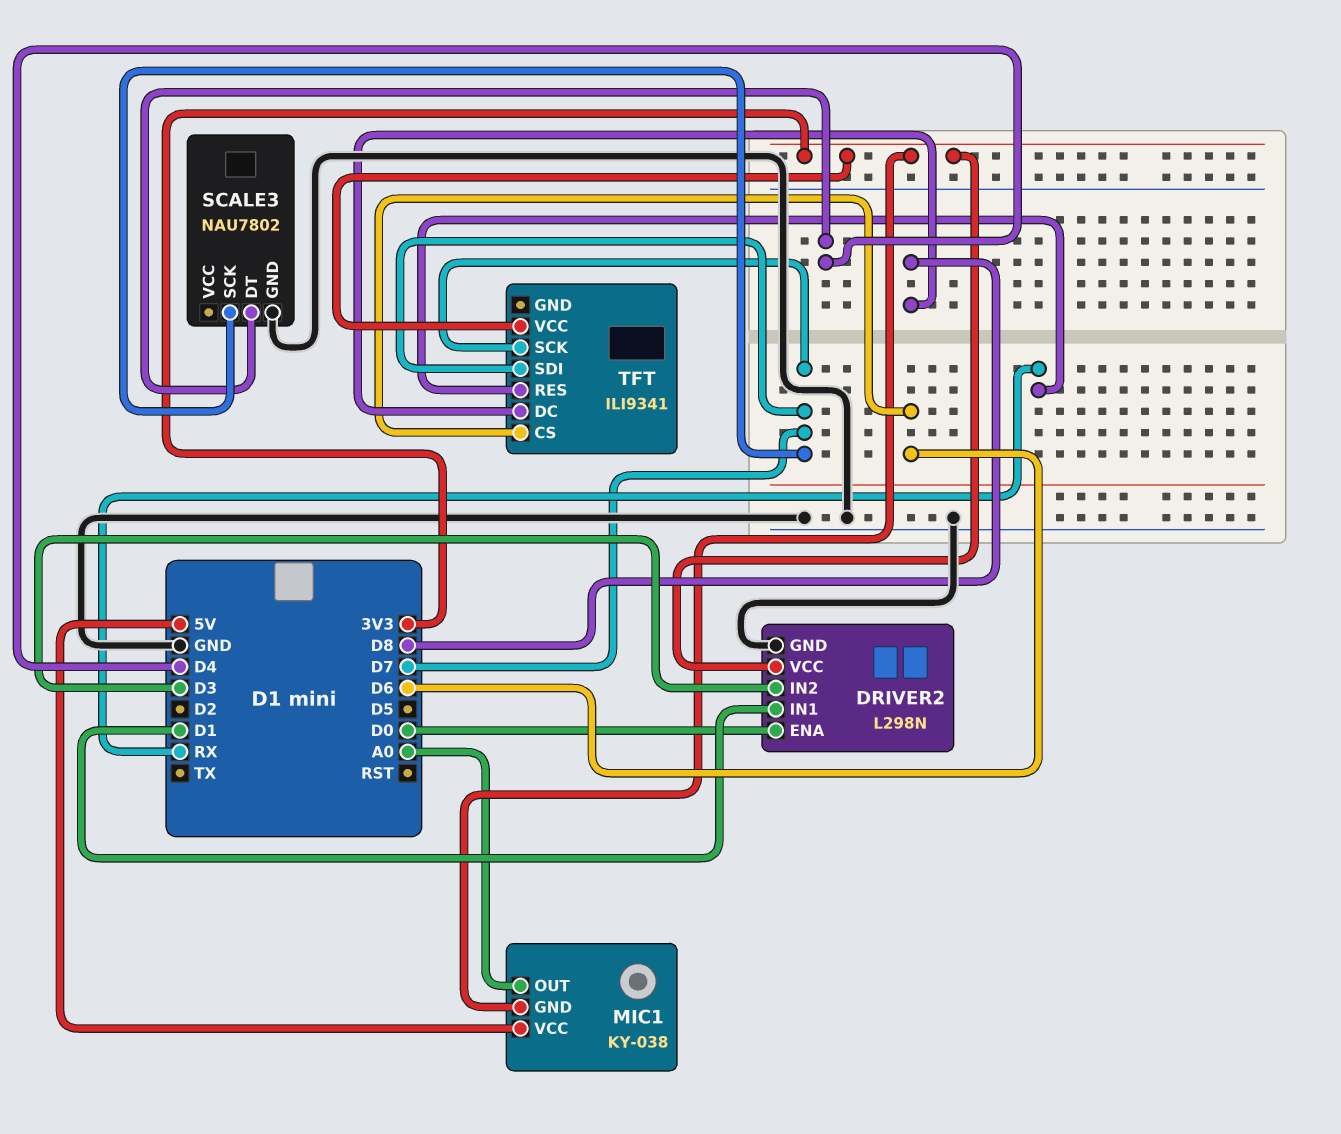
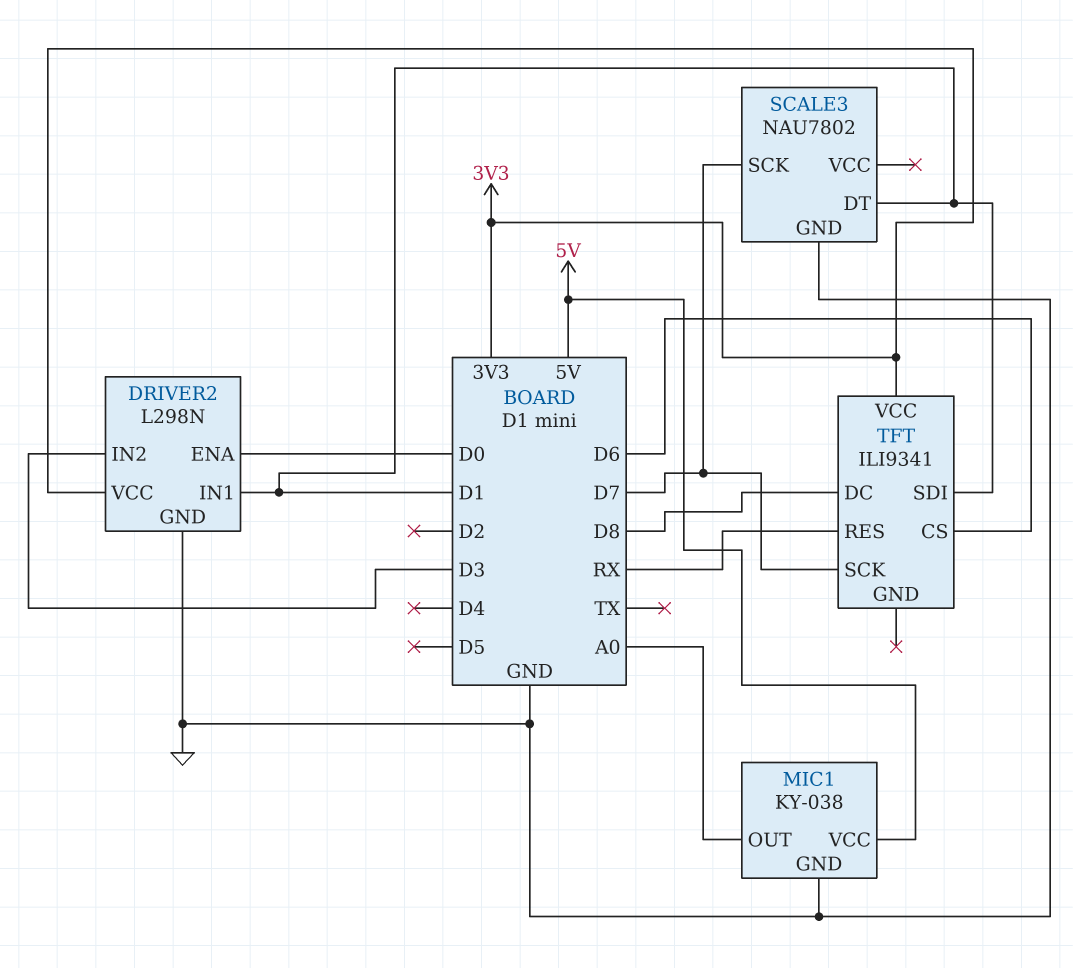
MIC1 pin GND: 3V3 -> GND
SCALE3 pin DT: D4 -> D1
TFT pin SDI: D7 -> D1

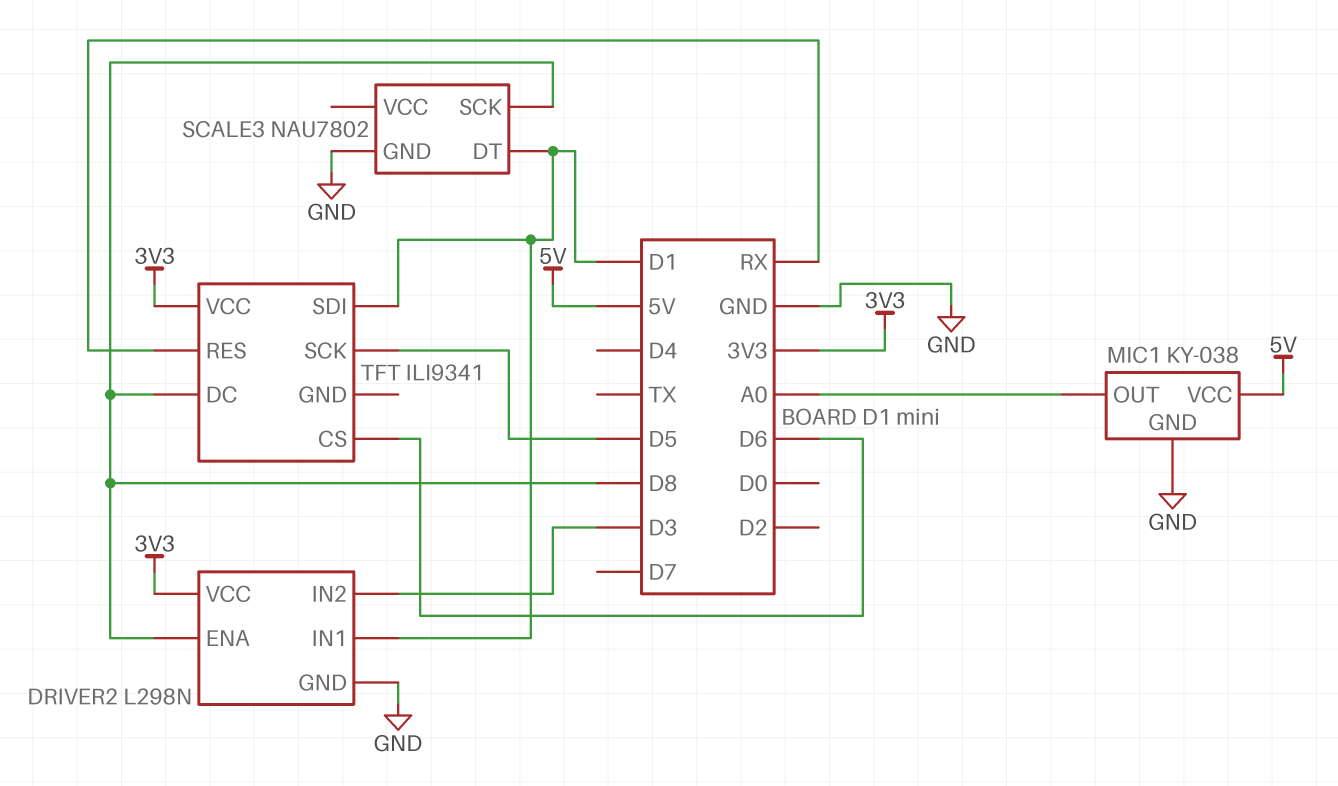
DRIVER2 pin ENA: D0 -> D8
SCALE3 pin SCK: D7 -> D8
TFT pin SCK: D7 -> D5

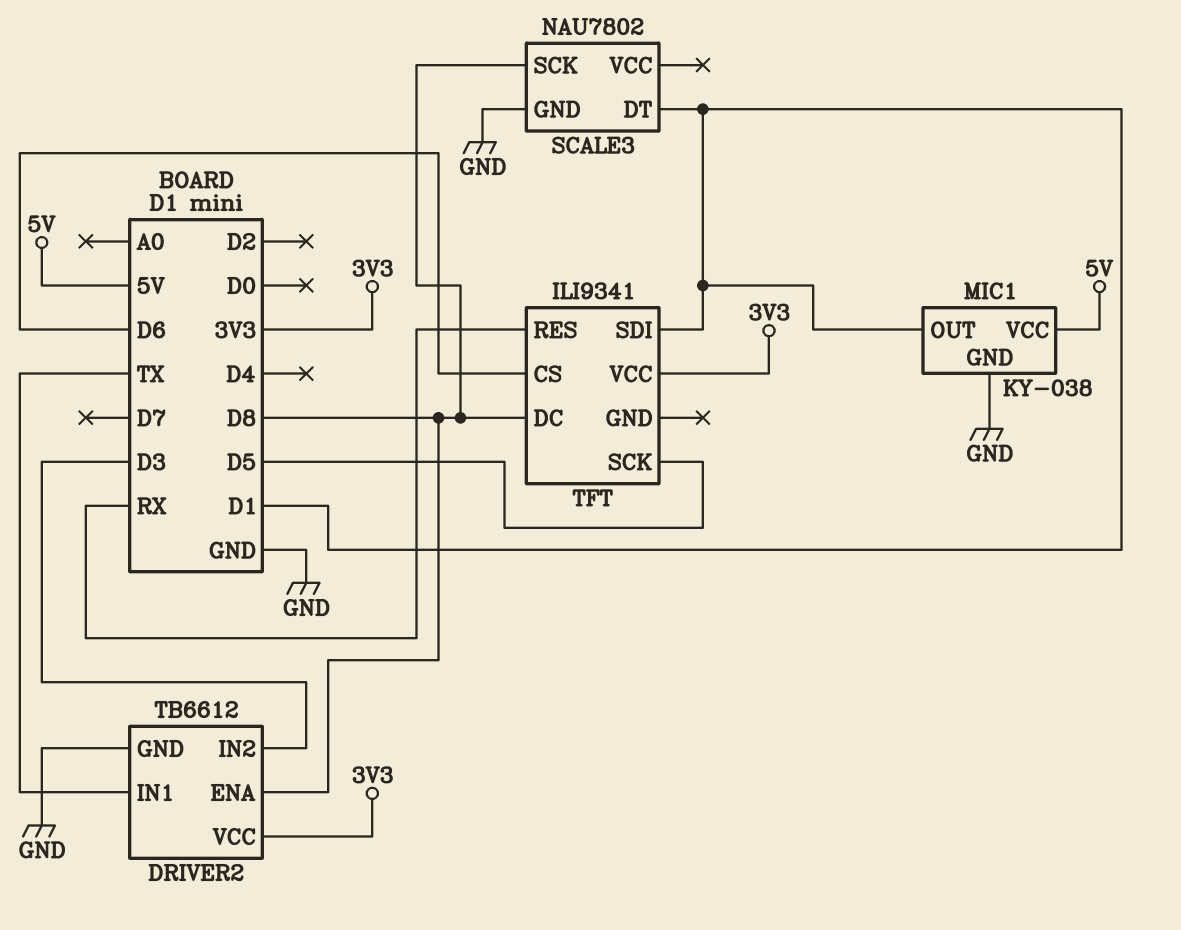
DRIVER2: L298N -> TB6612
DRIVER2 pin IN1: D1 -> TX
MIC1 pin OUT: A0 -> D1

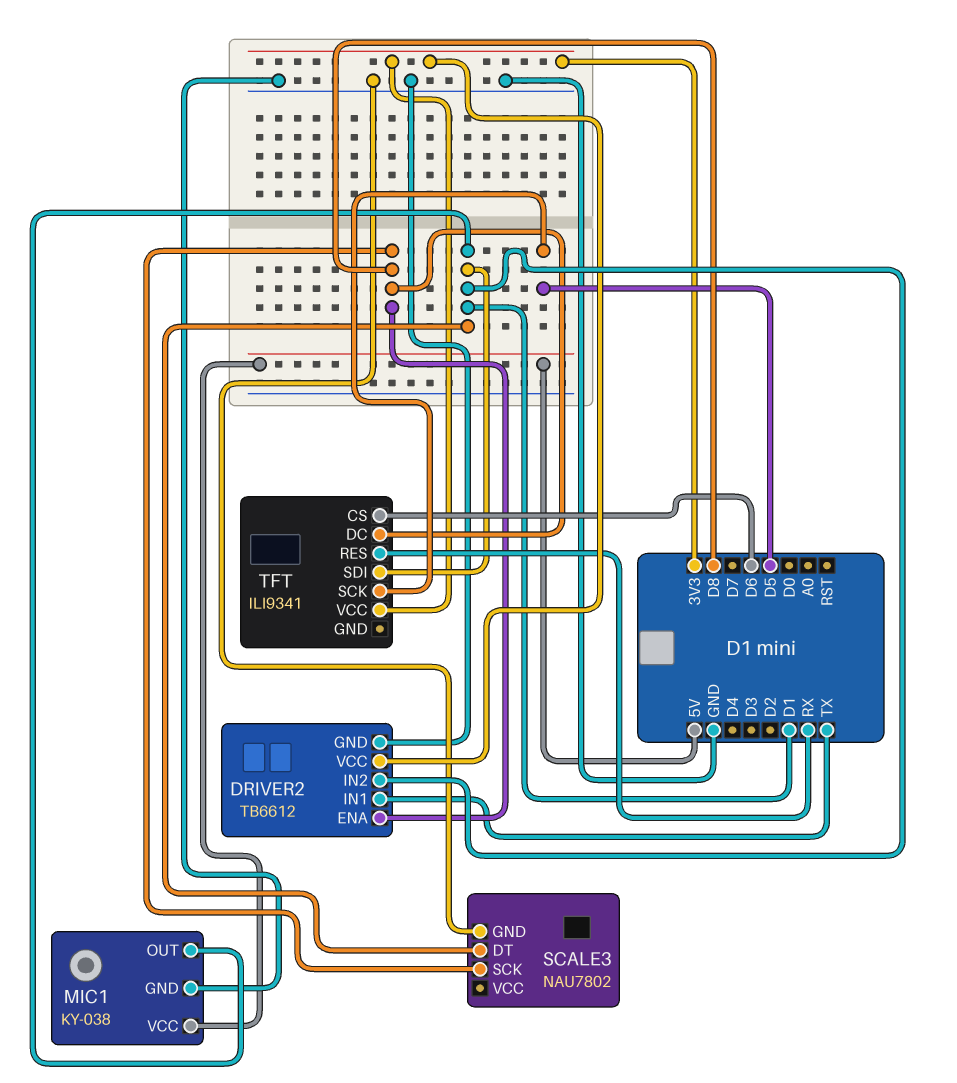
DRIVER2 pin IN2: D3 -> D1

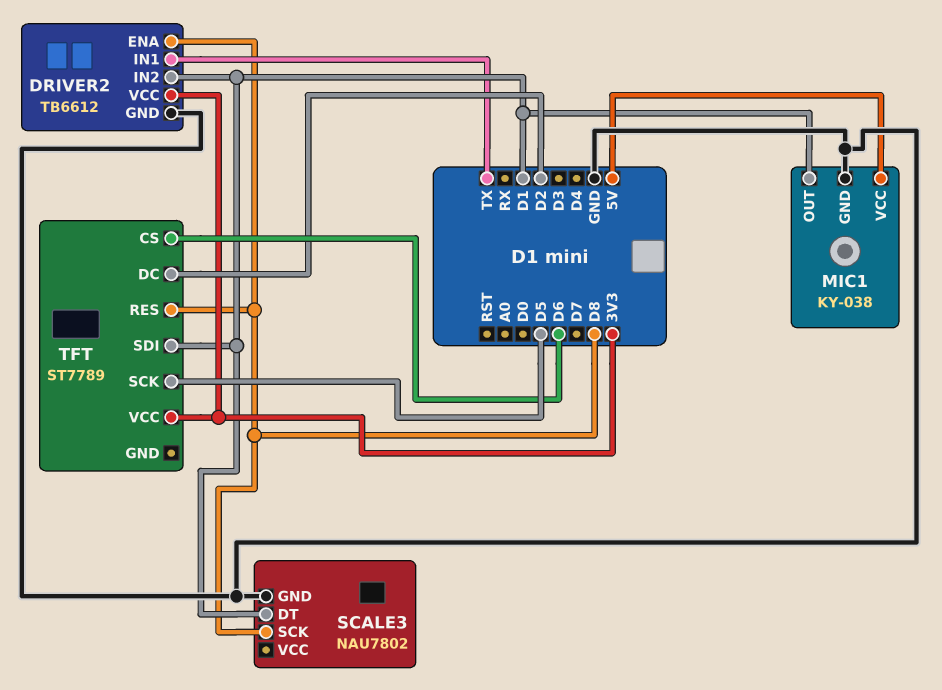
TFT: ILI9341 -> ST7789
TFT pin DC: D8 -> D2
TFT pin RES: RX -> D8

